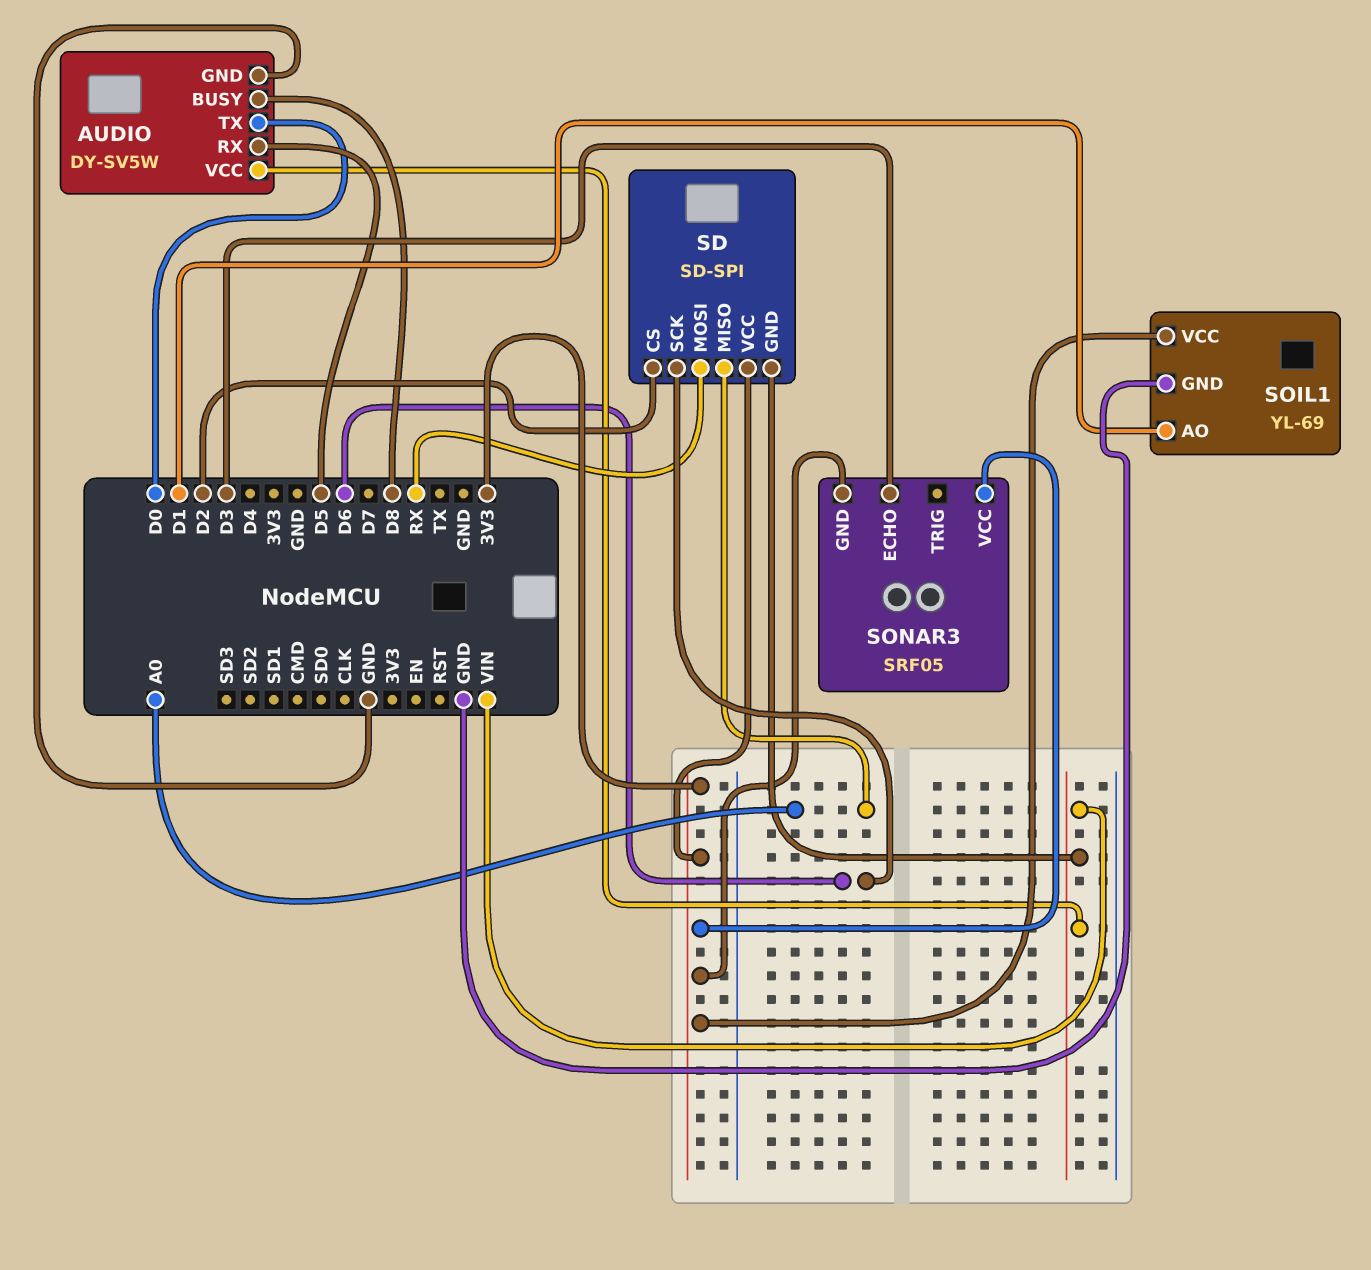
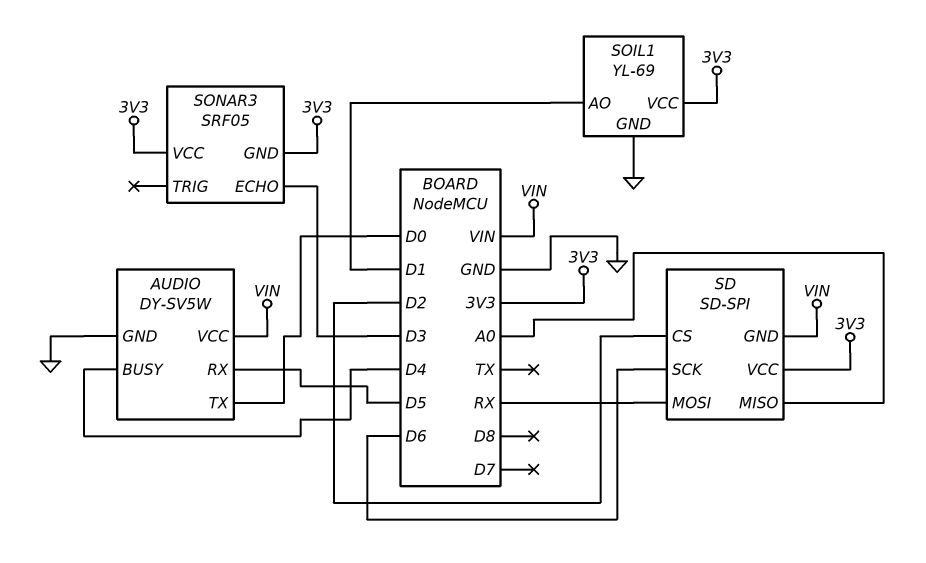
AUDIO pin BUSY: D8 -> D4

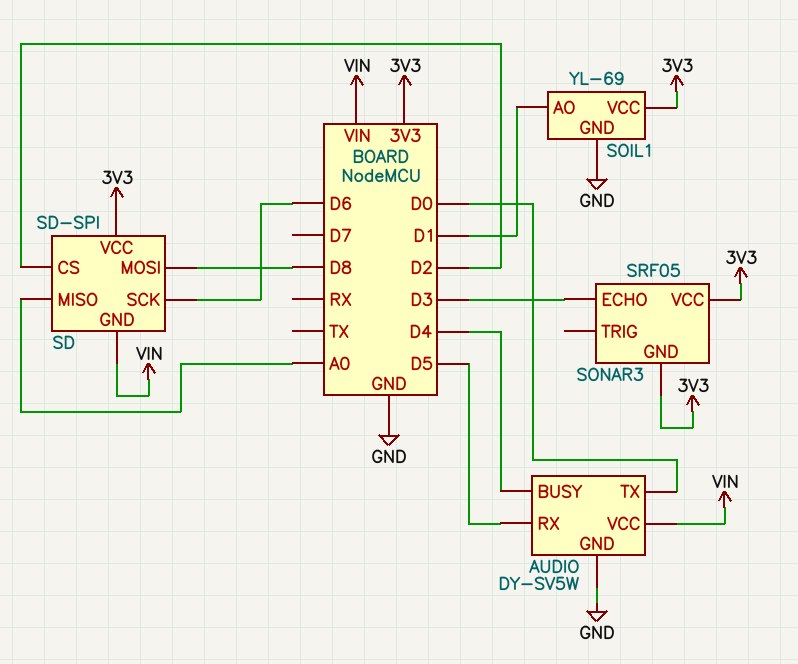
SD pin MOSI: RX -> D8

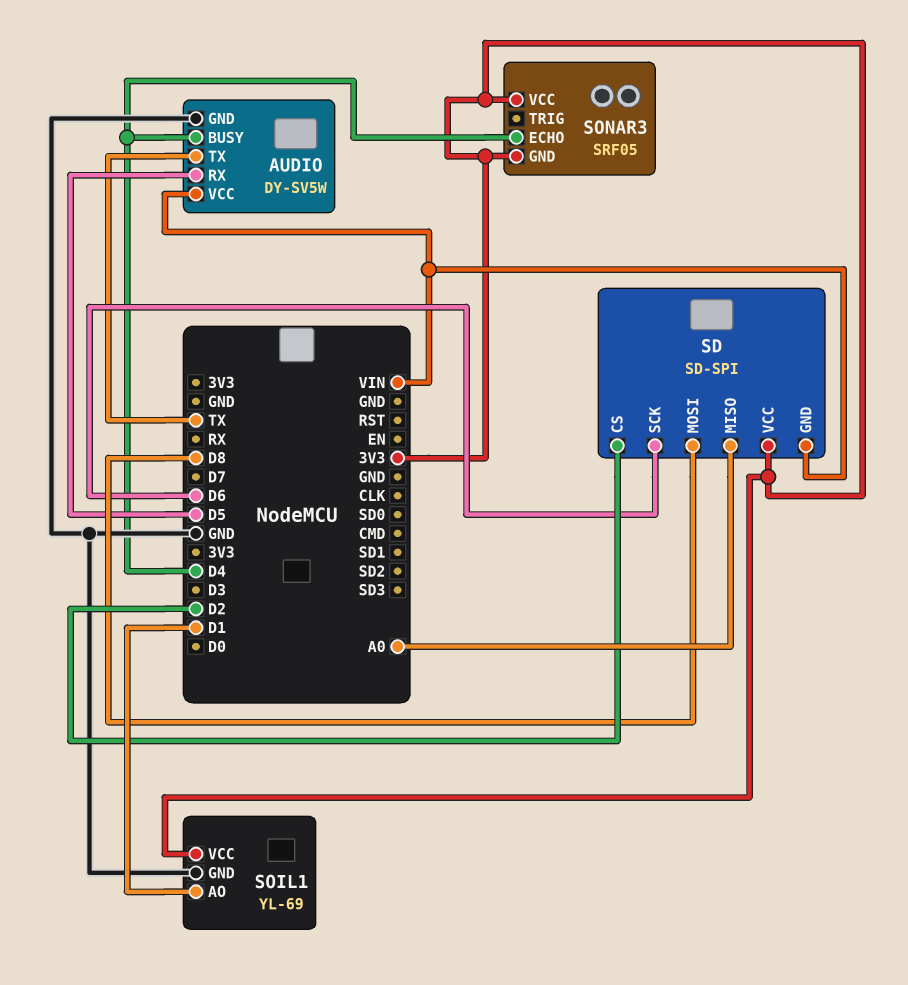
AUDIO pin TX: D0 -> TX
SONAR3 pin ECHO: D3 -> D4

